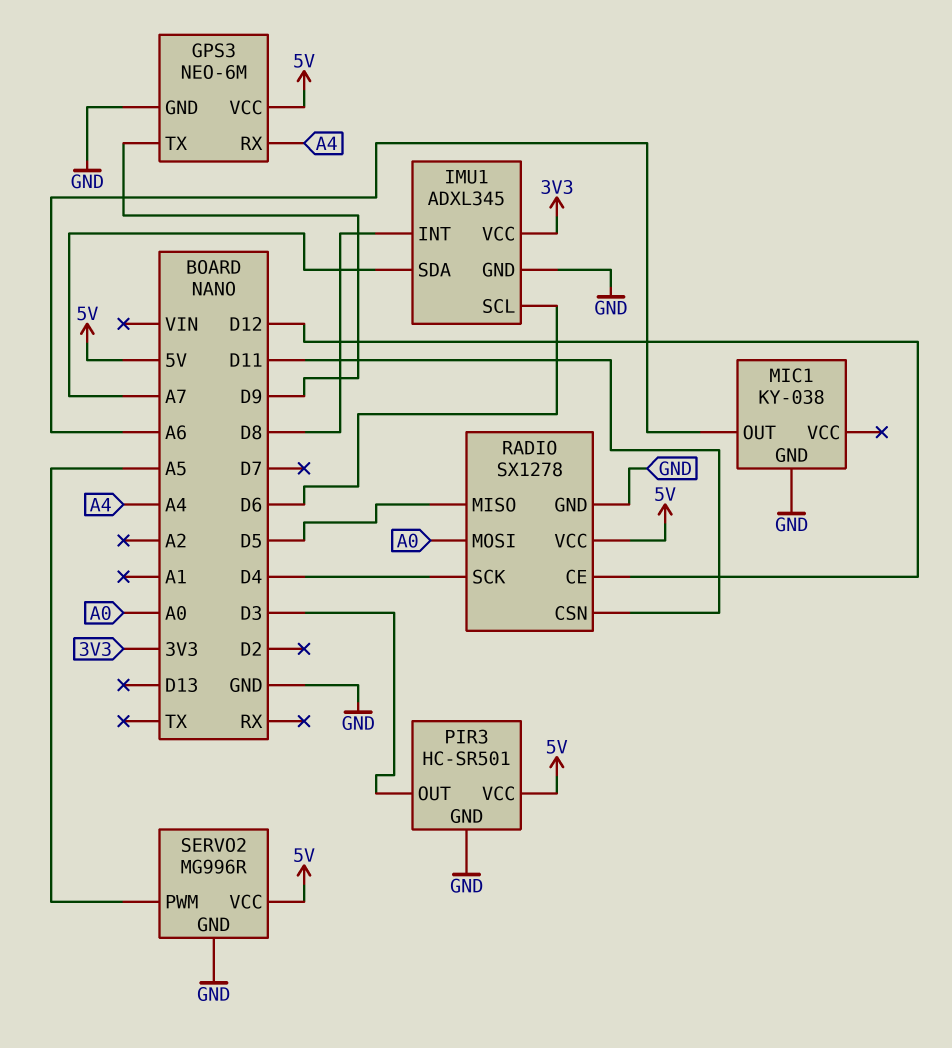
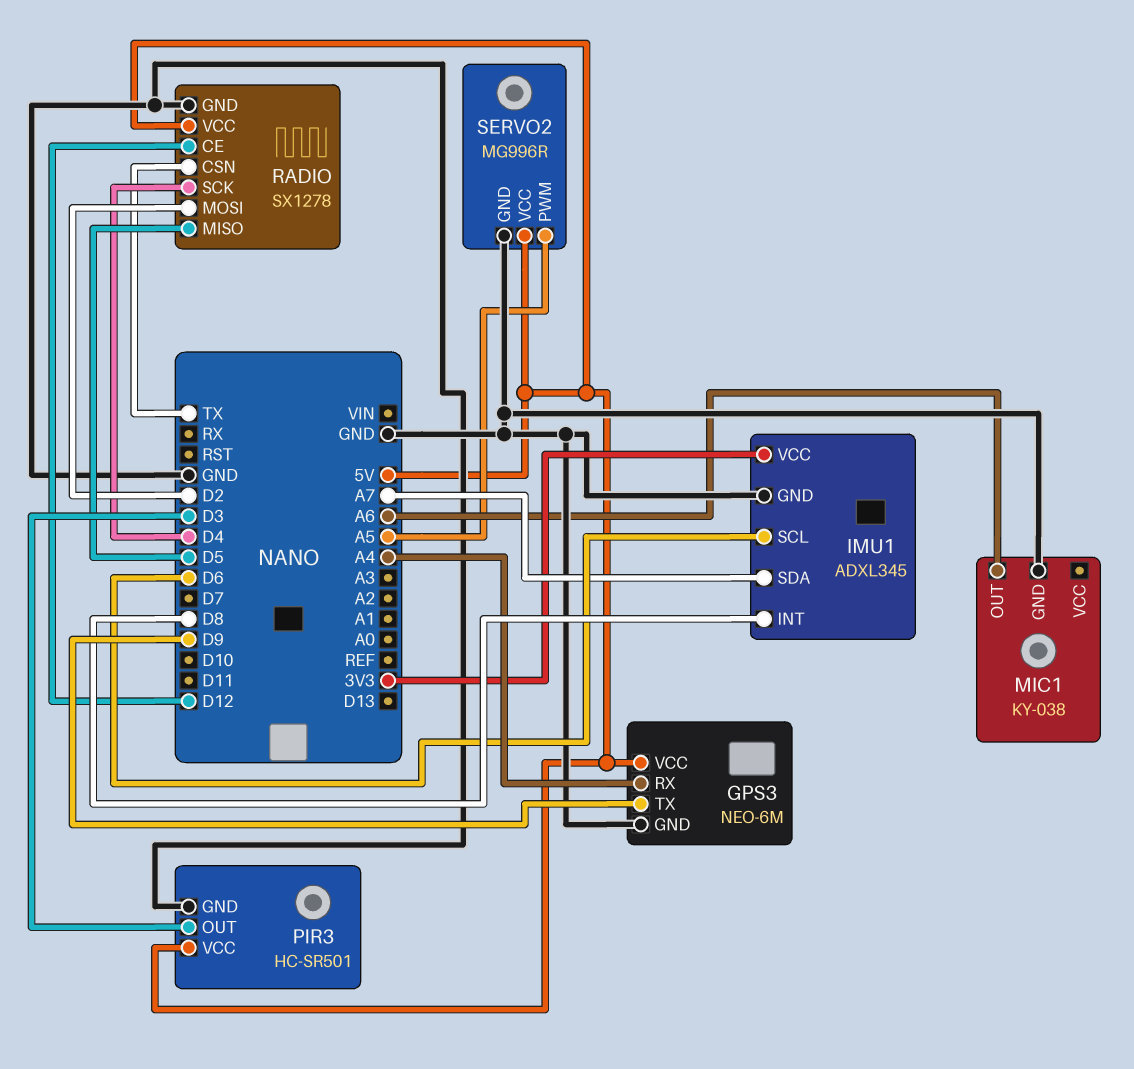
RADIO pin CSN: D11 -> TX
RADIO pin MOSI: A0 -> D2

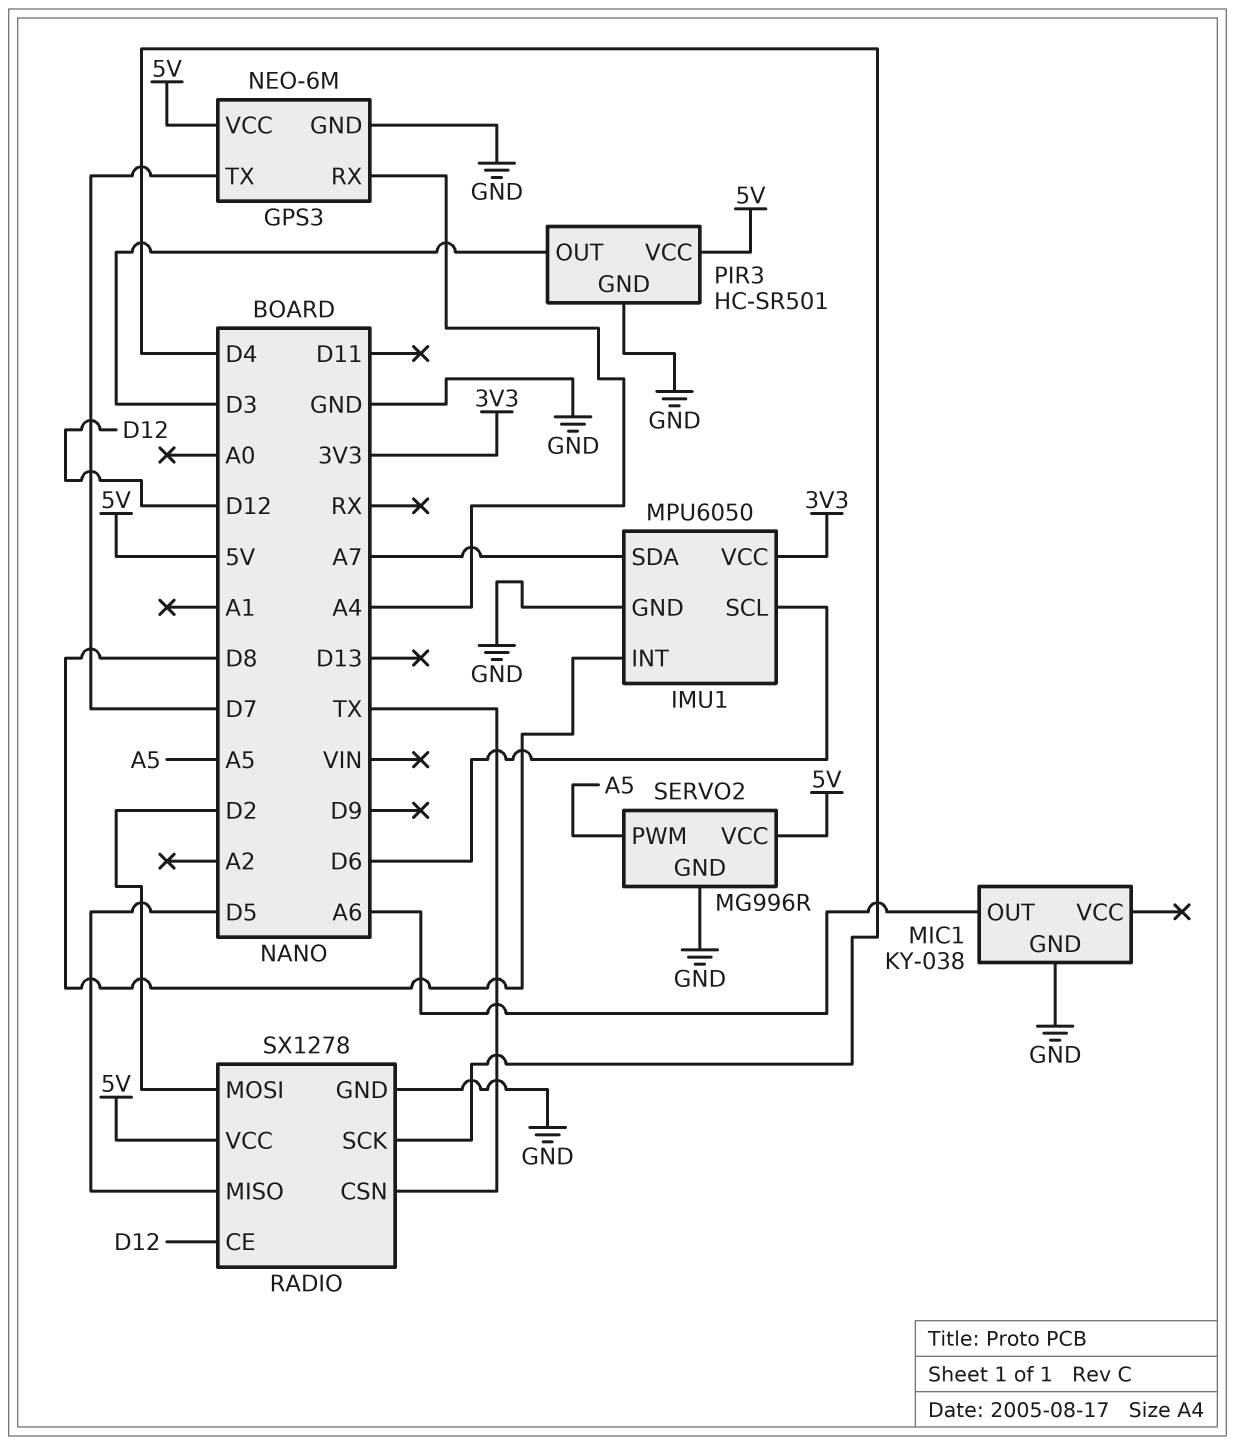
GPS3 pin TX: D9 -> D7
IMU1: ADXL345 -> MPU6050

